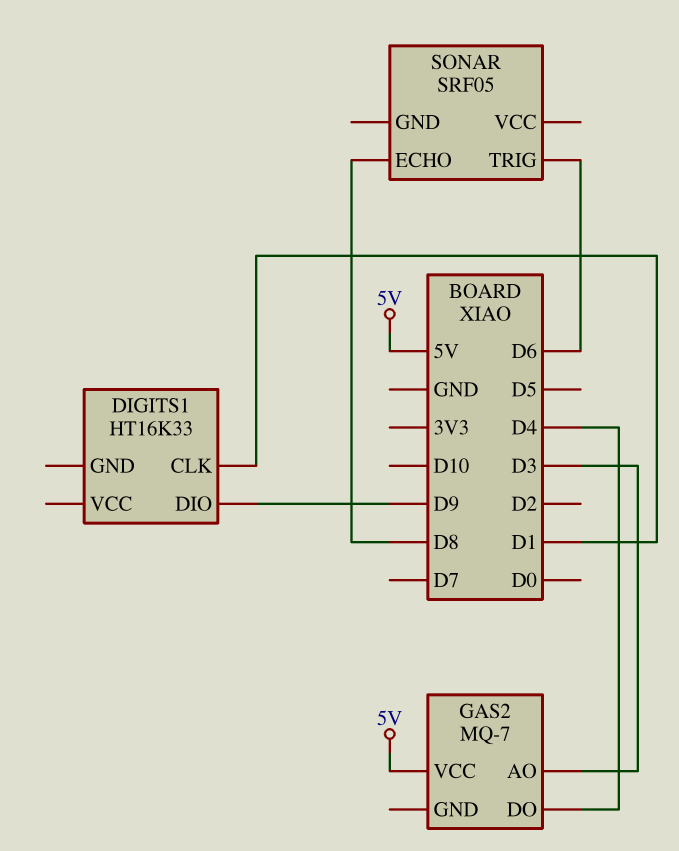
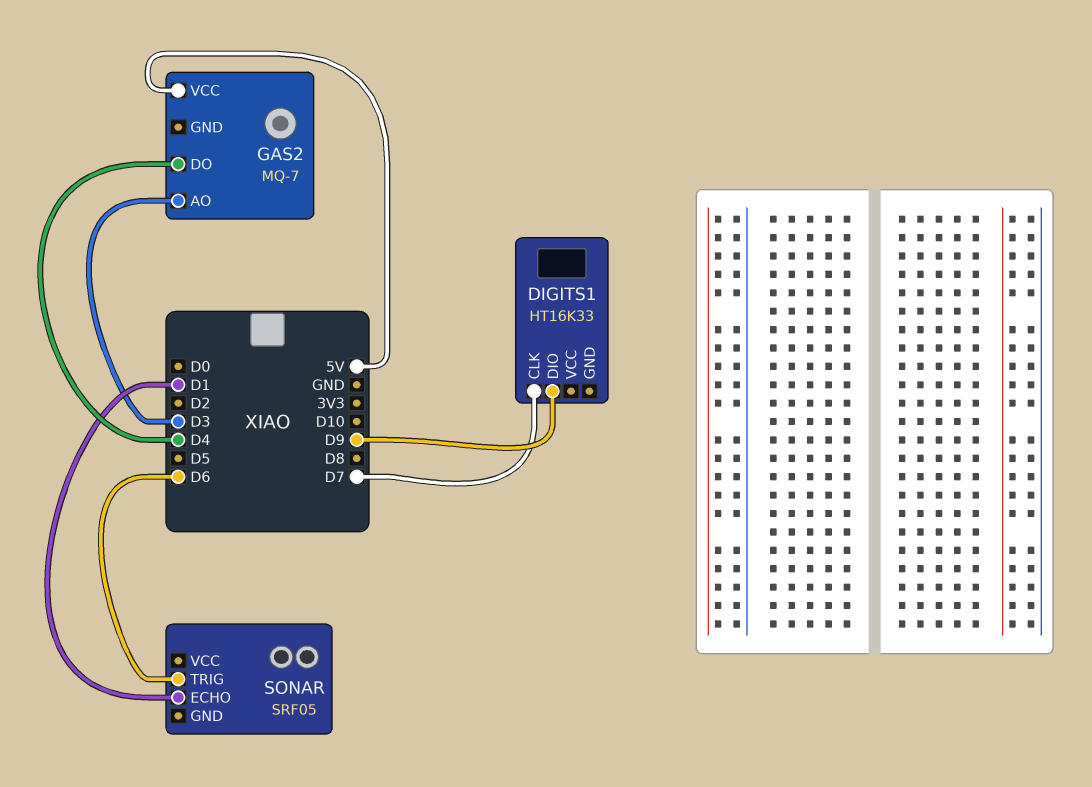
DIGITS1 pin CLK: D1 -> D7
SONAR pin ECHO: D8 -> D1

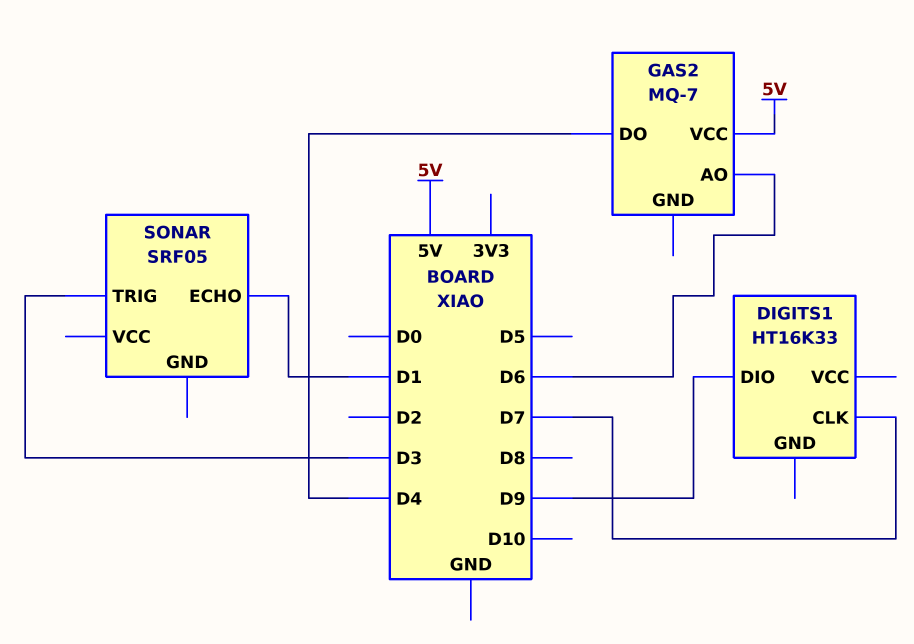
GAS2 pin AO: D3 -> D6
SONAR pin TRIG: D6 -> D3

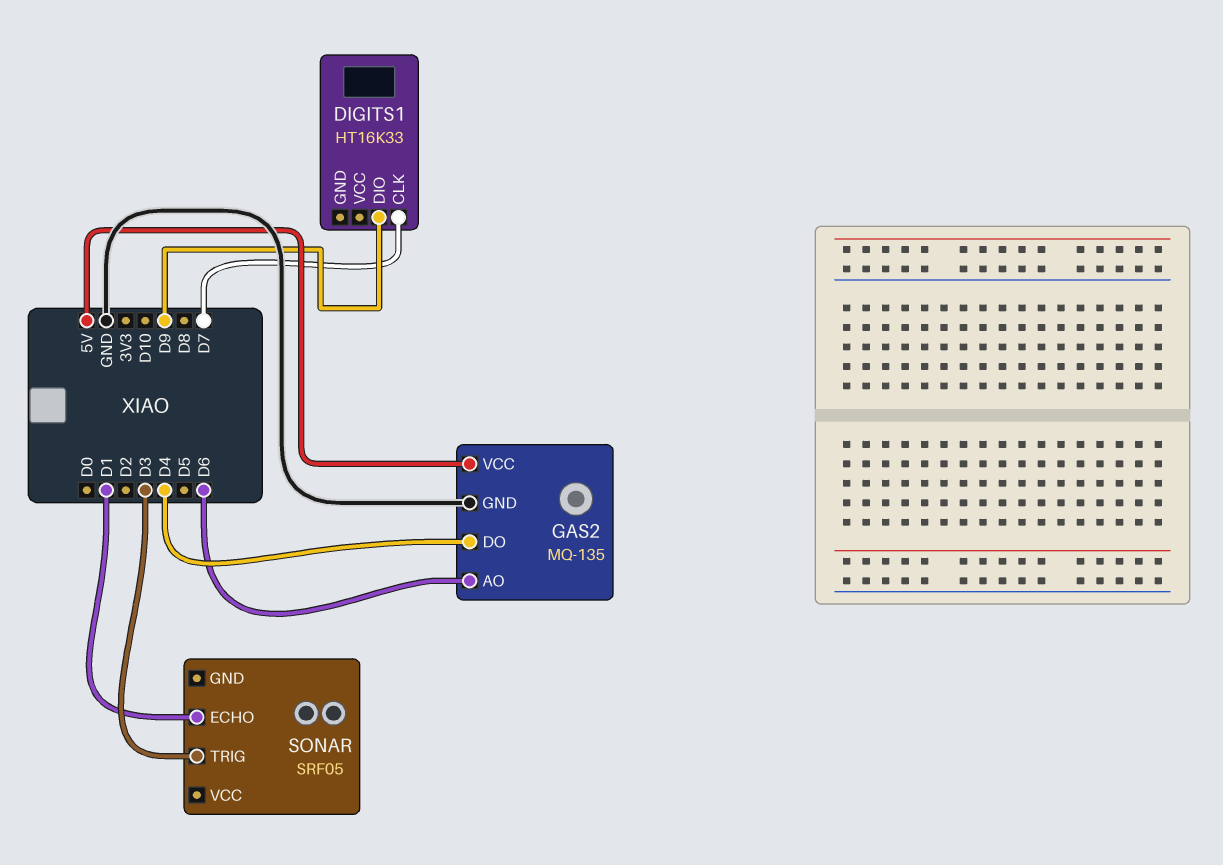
GAS2: MQ-7 -> MQ-135
GAS2 pin GND: none -> GND

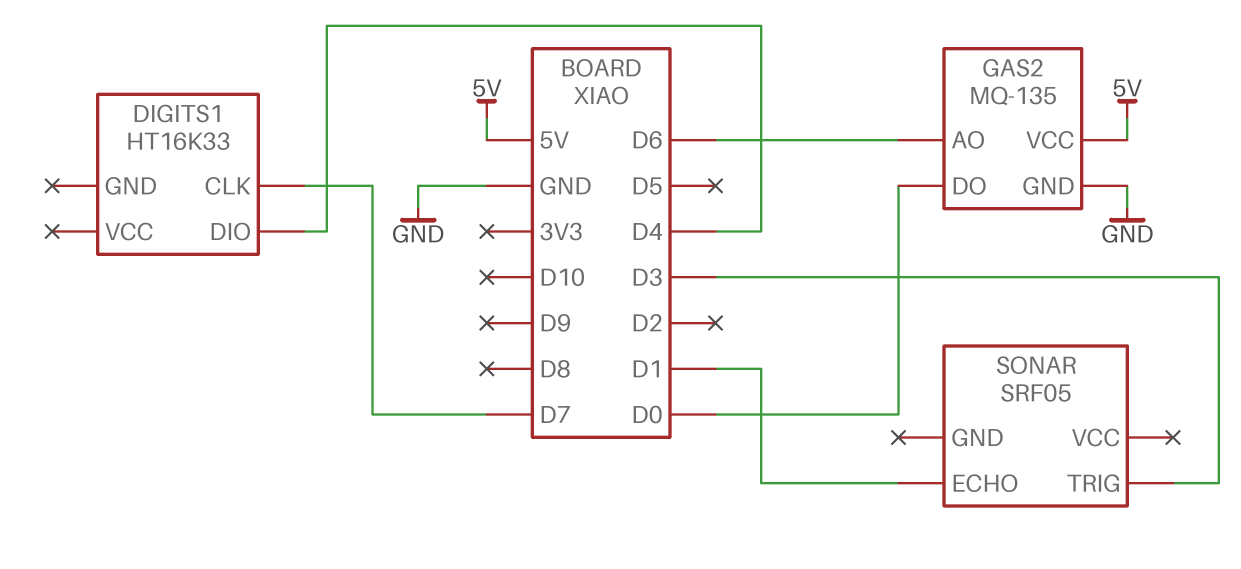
DIGITS1 pin DIO: D9 -> D4
GAS2 pin DO: D4 -> D0

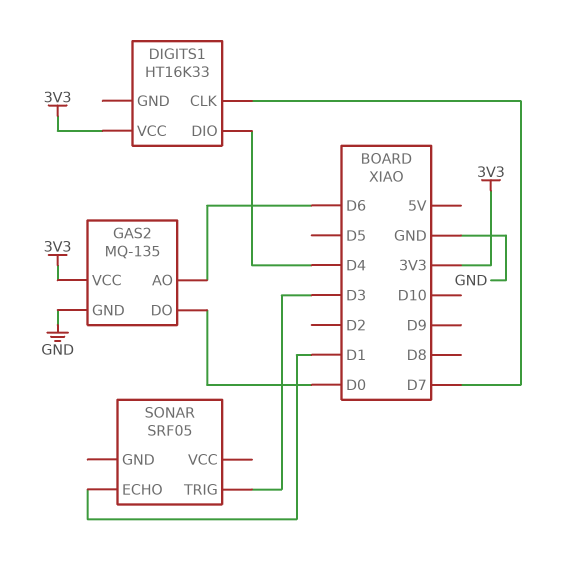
DIGITS1 pin VCC: none -> 3V3
GAS2 pin VCC: 5V -> 3V3

